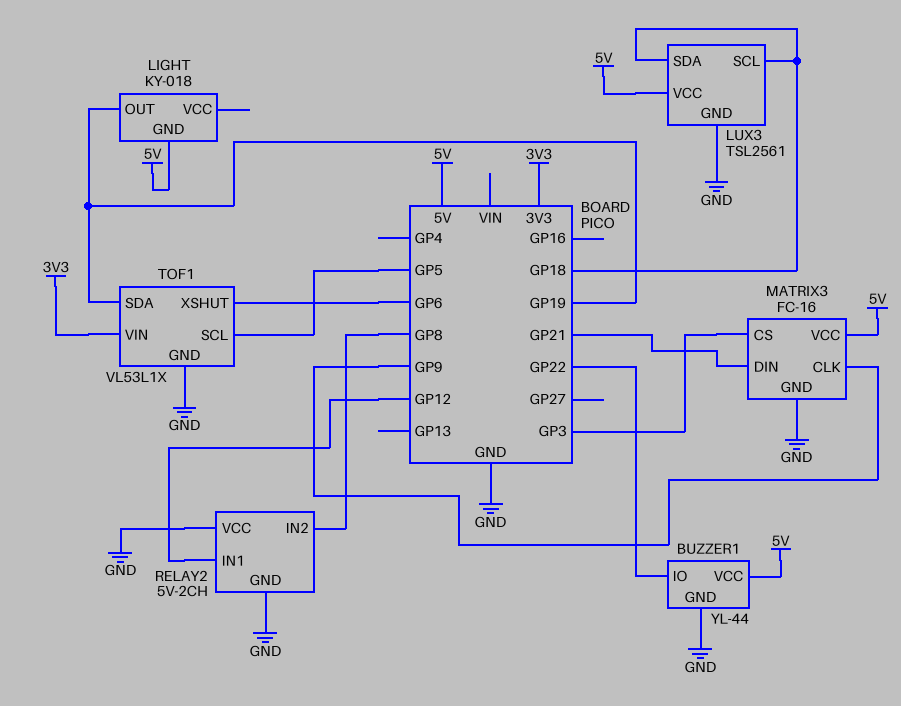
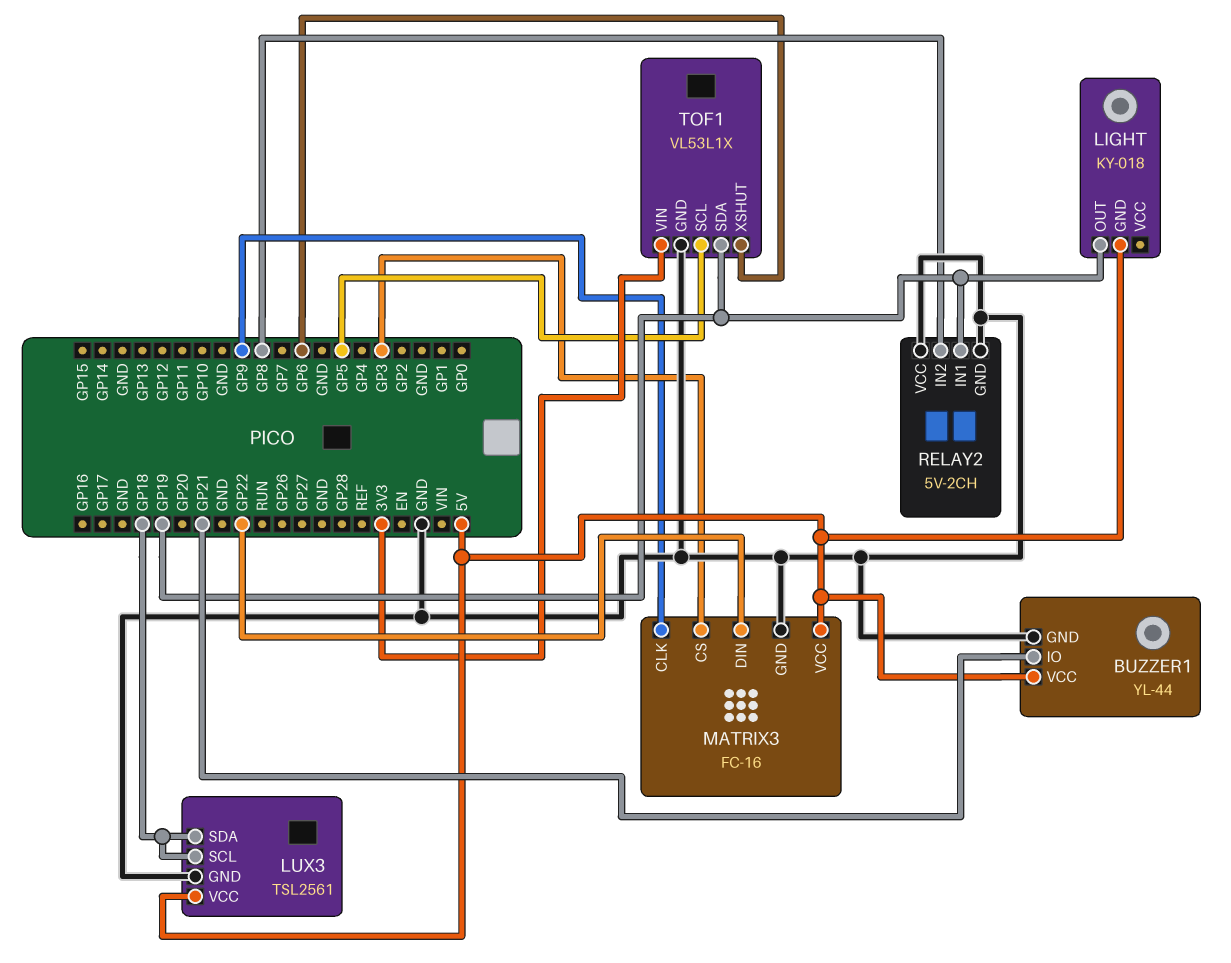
BUZZER1 pin IO: GP22 -> GP21
MATRIX3 pin DIN: GP21 -> GP22
RELAY2 pin IN1: GP12 -> GP19

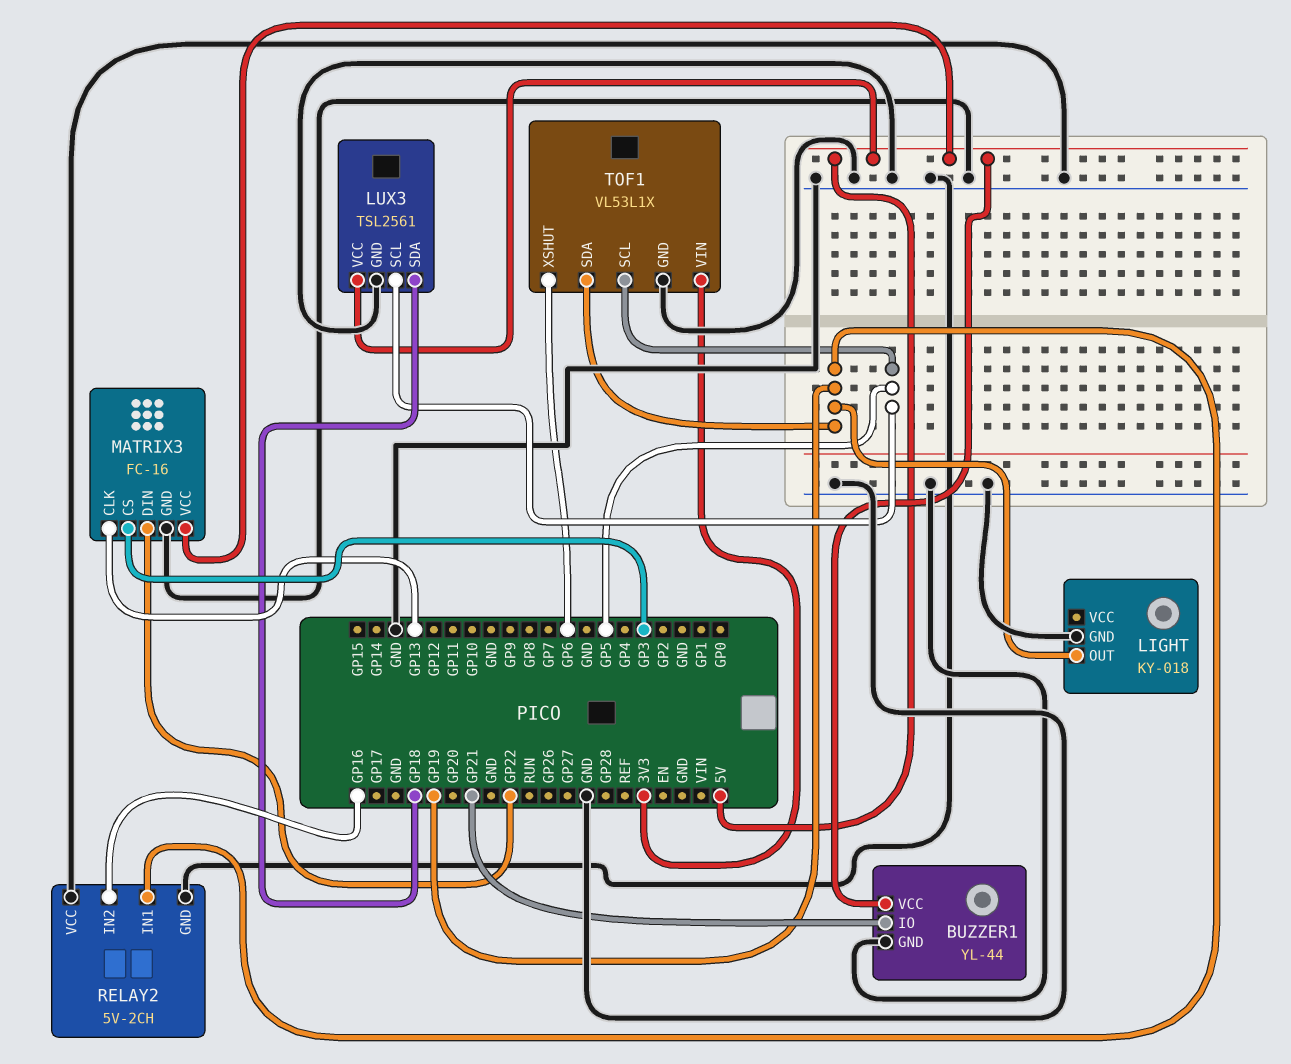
LIGHT pin GND: 5V -> GND
LUX3 pin SCL: GP18 -> GP5
MATRIX3 pin CLK: GP9 -> GP13
RELAY2 pin IN2: GP8 -> GP16

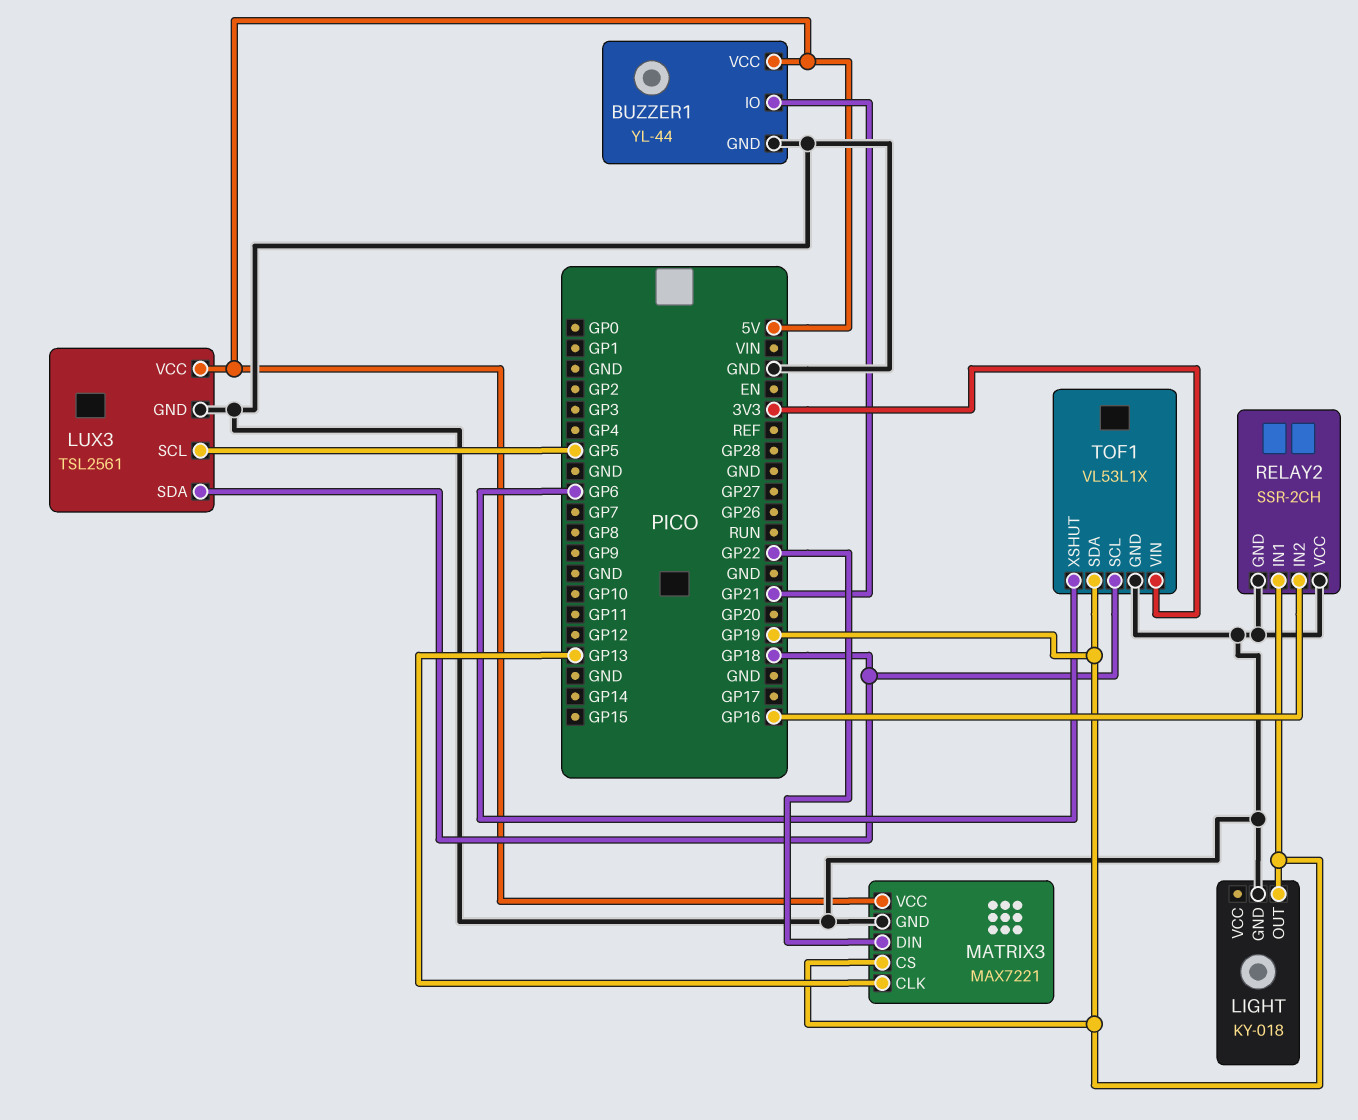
MATRIX3: FC-16 -> MAX7221
MATRIX3 pin CS: GP3 -> GP19
RELAY2: 5V-2CH -> SSR-2CH
TOF1 pin SCL: GP5 -> GP18

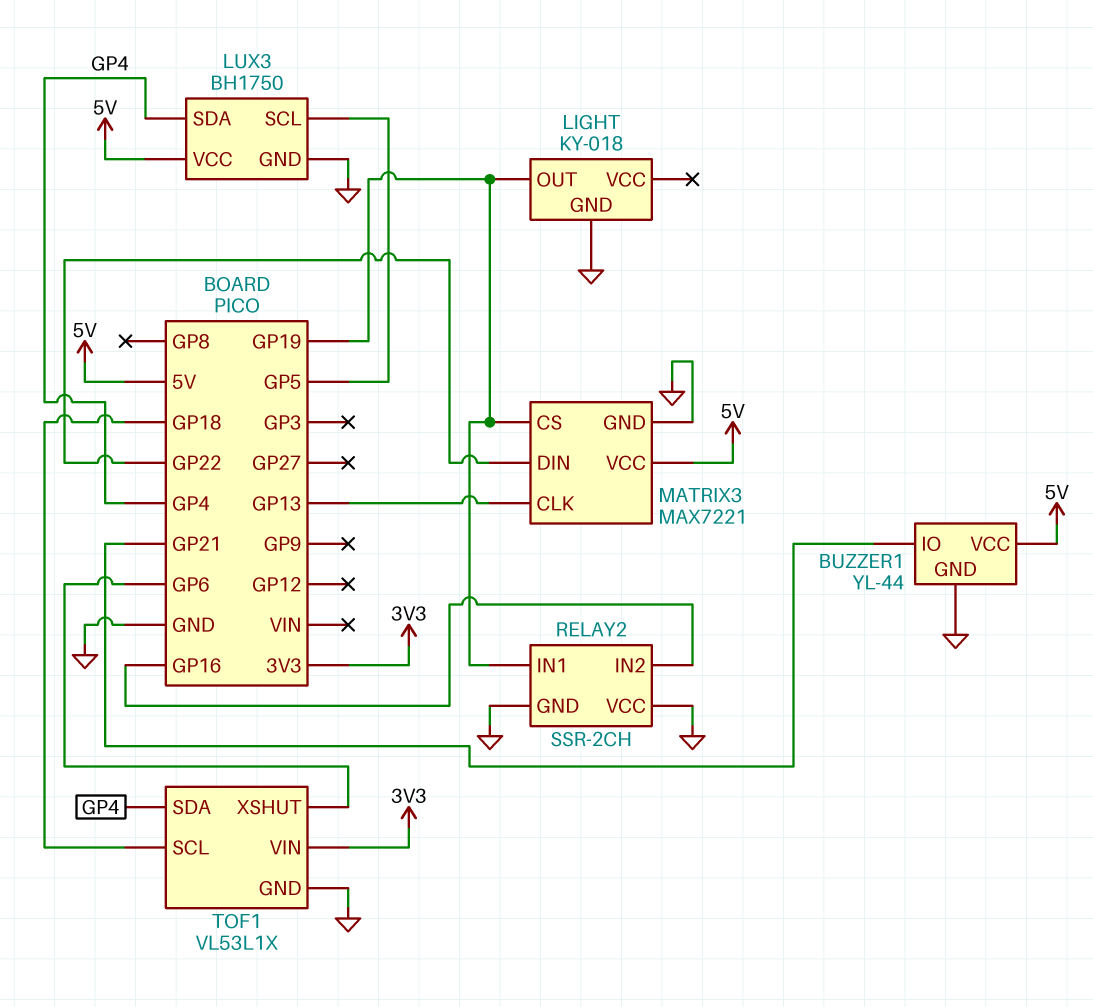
LUX3: TSL2561 -> BH1750
LUX3 pin SDA: GP18 -> GP4
TOF1 pin SDA: GP19 -> GP4

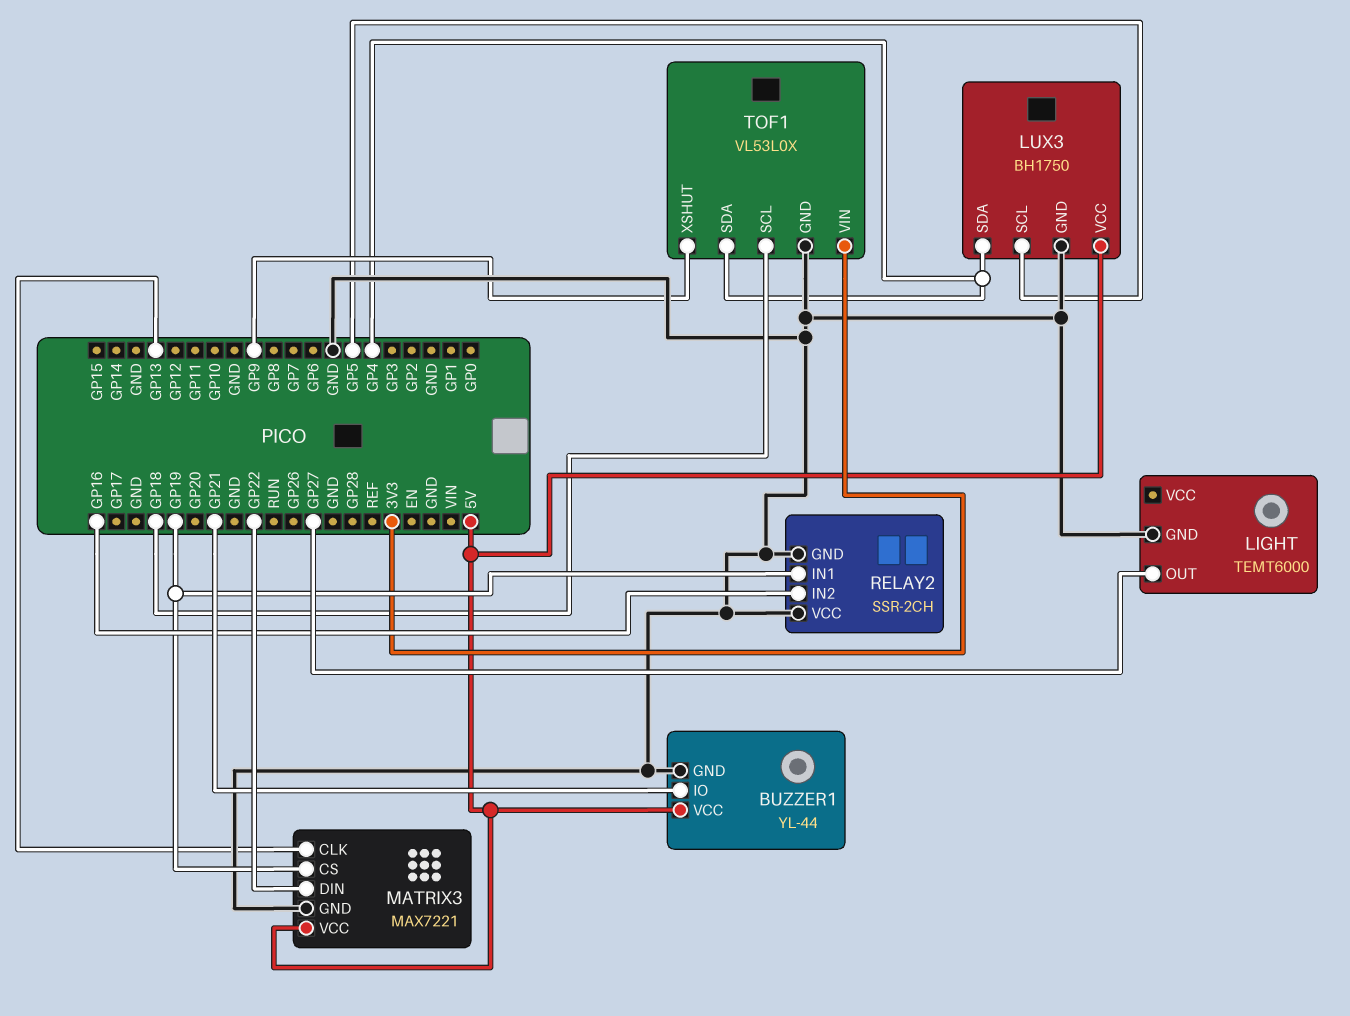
LIGHT: KY-018 -> TEMT6000
LIGHT pin OUT: GP19 -> GP27
TOF1: VL53L1X -> VL53L0X
TOF1 pin XSHUT: GP6 -> GP9

